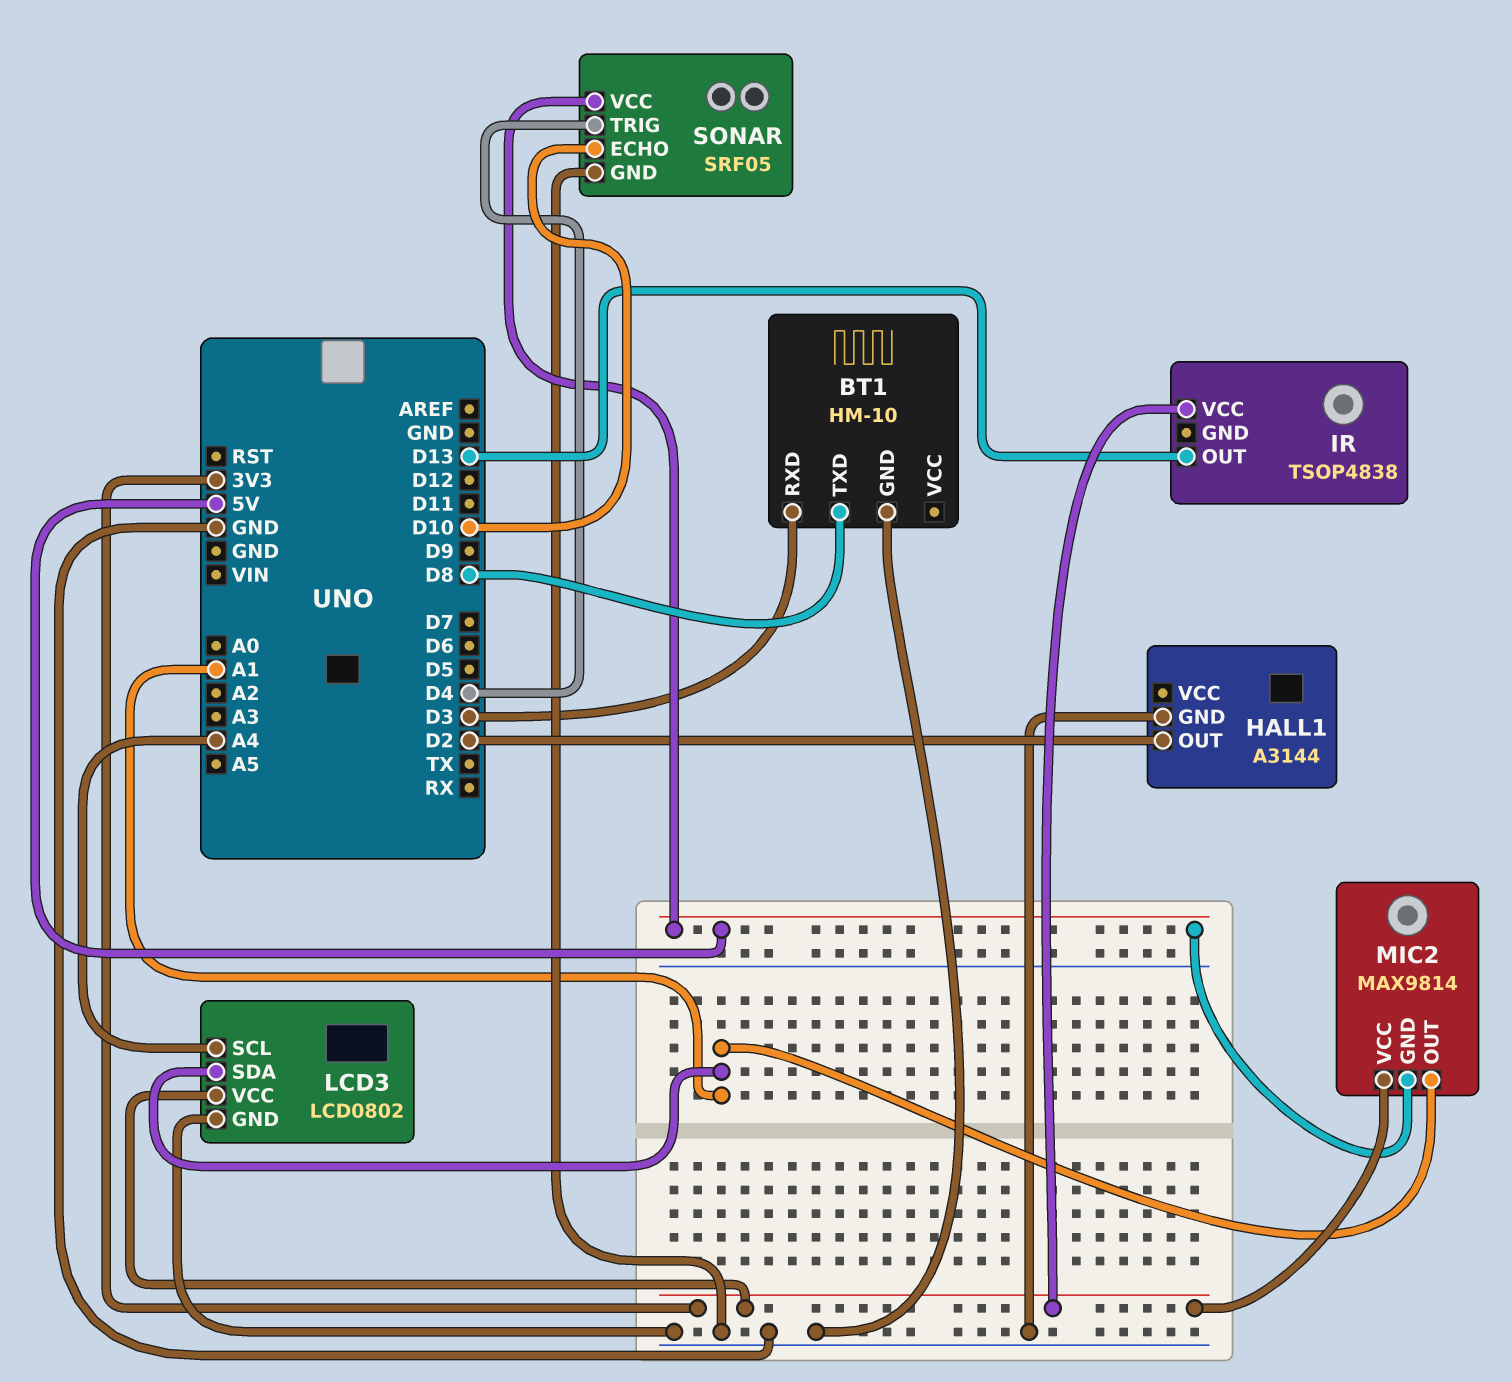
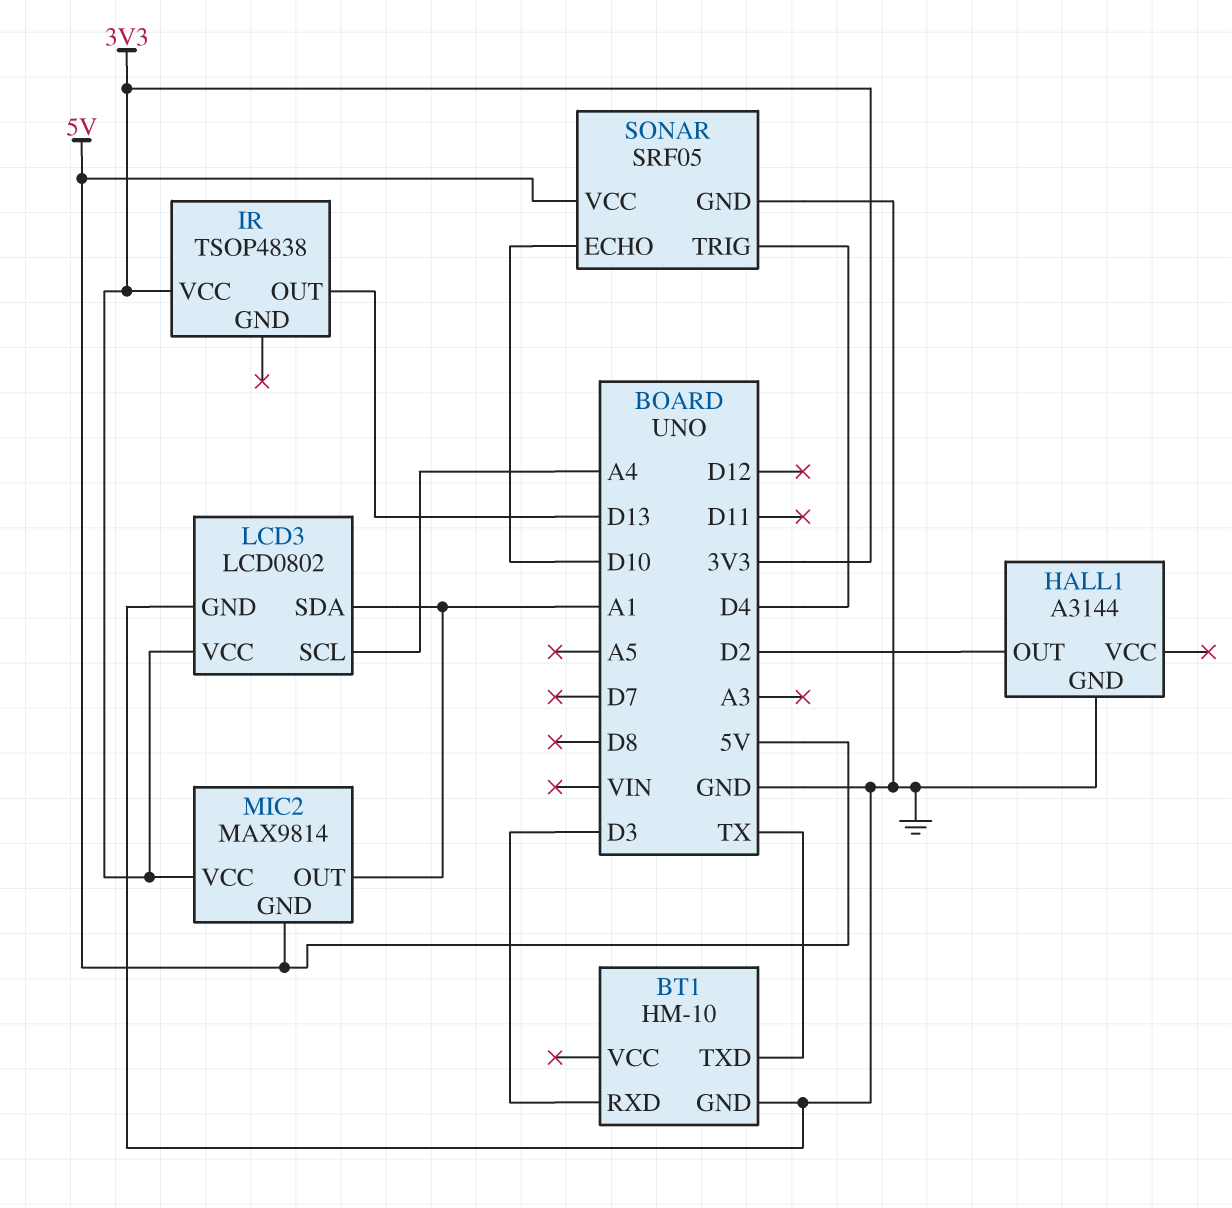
BT1 pin TXD: D8 -> TX

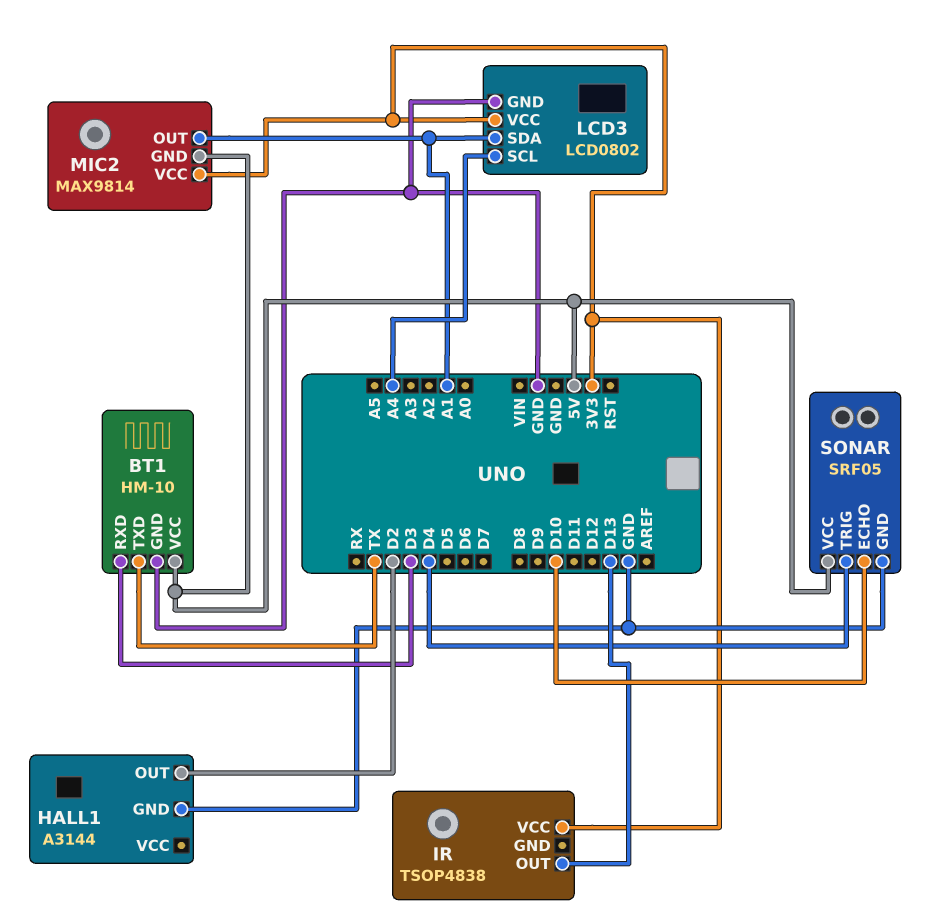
BT1 pin VCC: none -> 5V

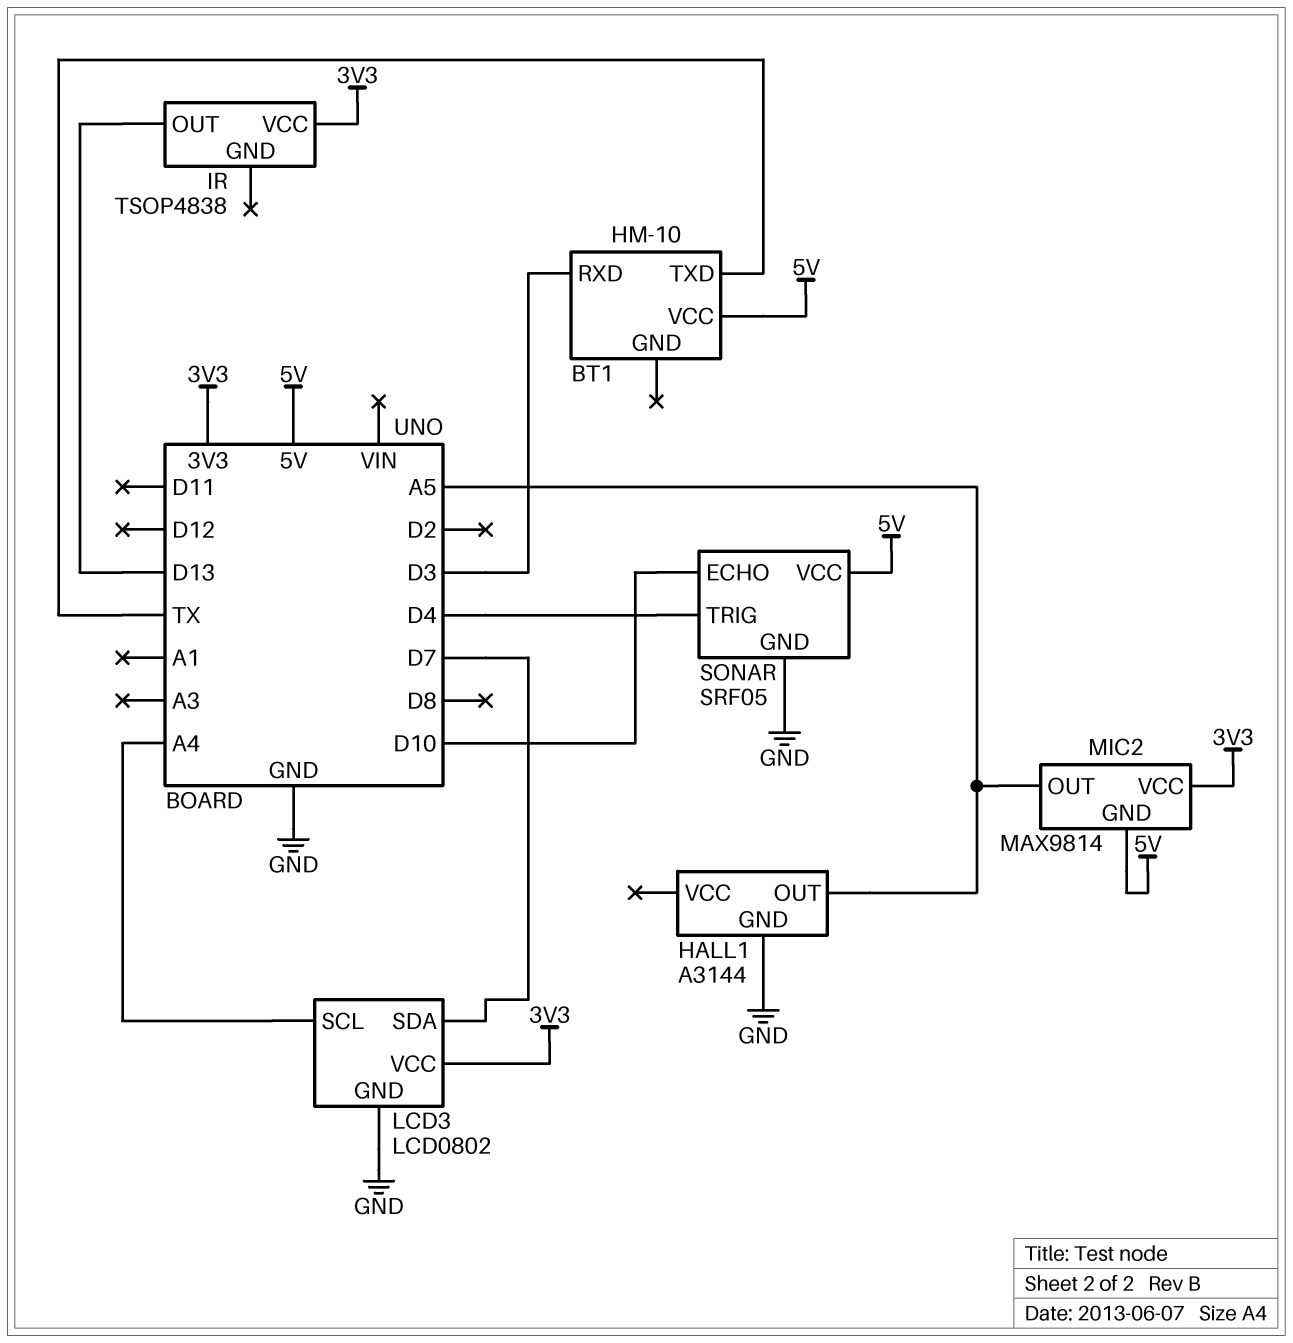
BT1 pin GND: GND -> none
HALL1 pin OUT: D2 -> A5
LCD3 pin SDA: A1 -> D7
MIC2 pin OUT: A1 -> A5

